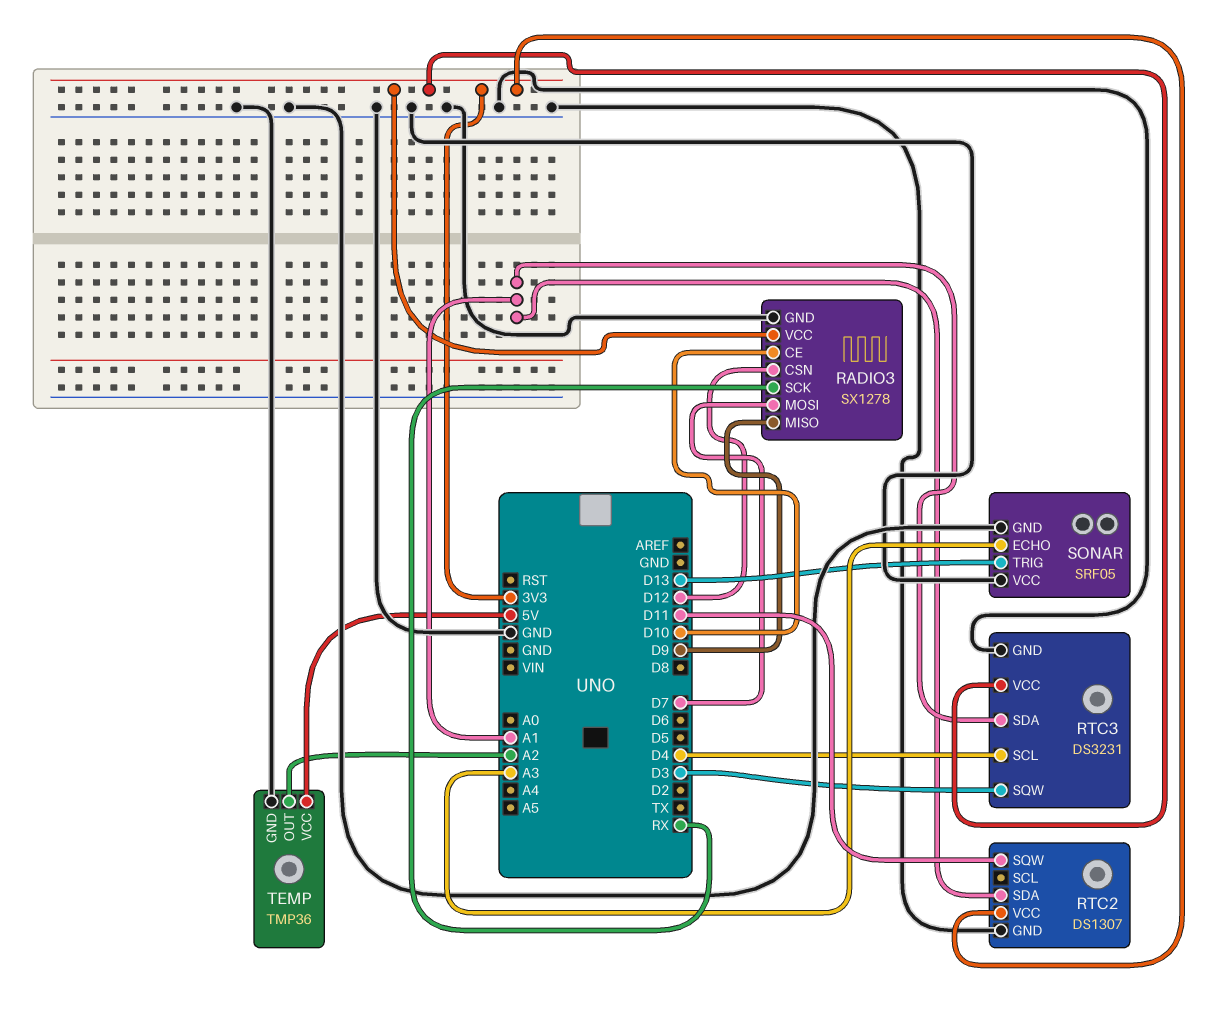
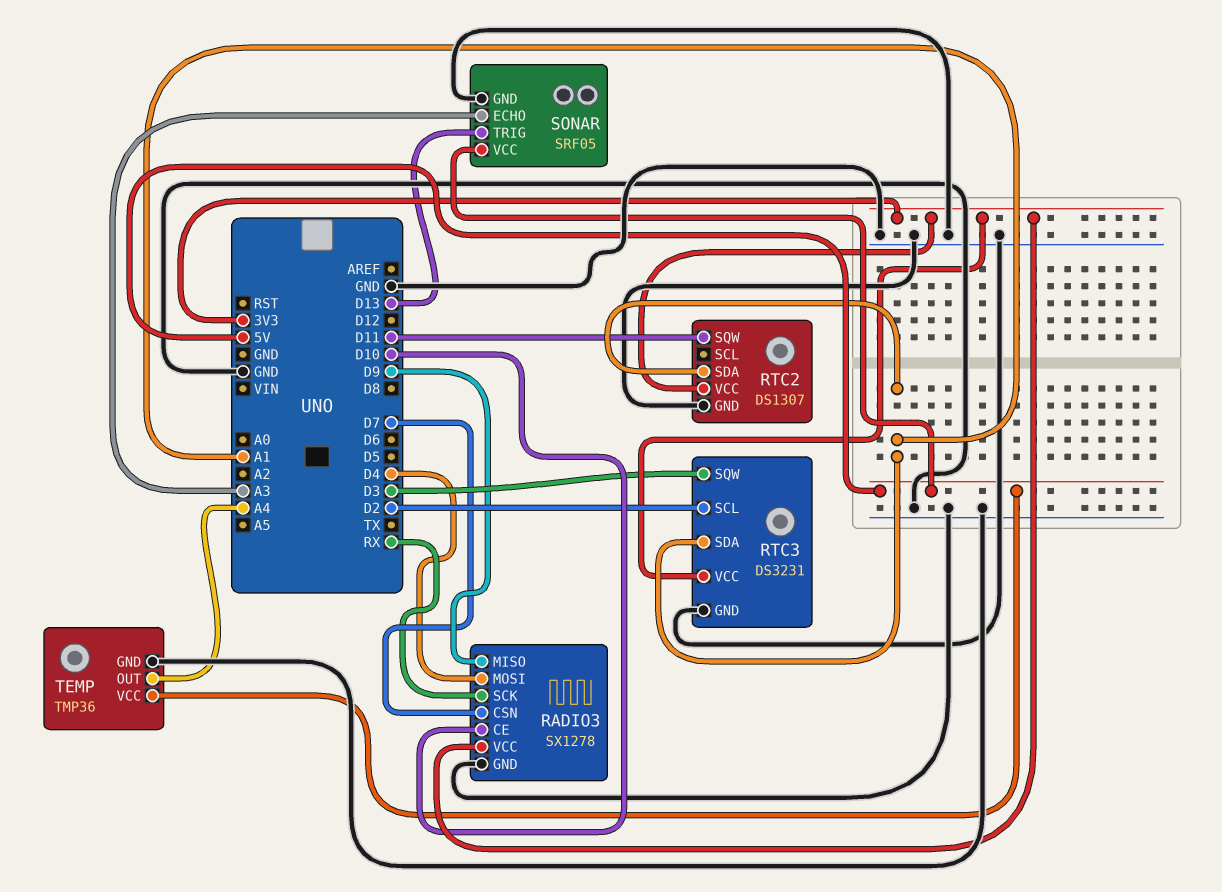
RADIO3 pin CSN: D12 -> D7
RADIO3 pin MOSI: D7 -> D4
RTC3 pin SCL: D4 -> D2
SONAR pin VCC: GND -> 5V
TEMP pin OUT: A2 -> A4

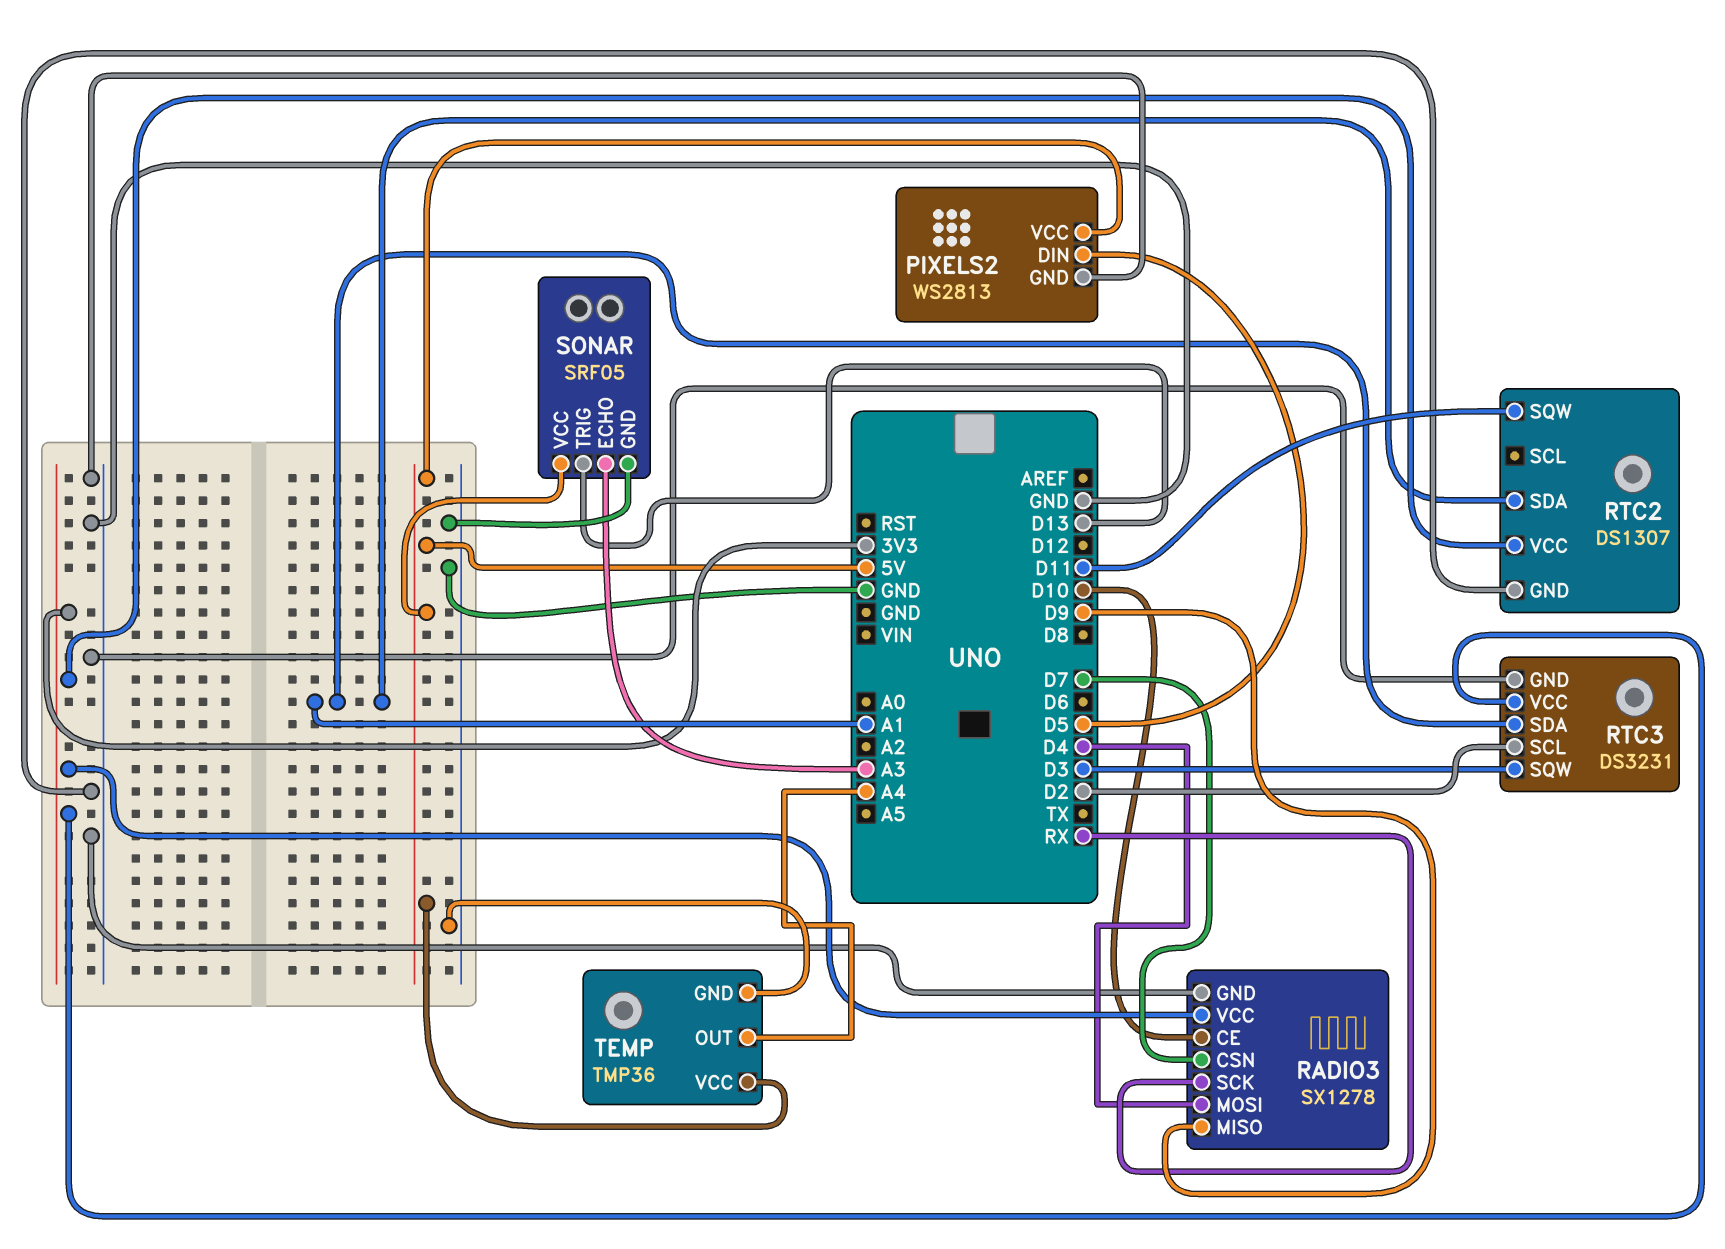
PIXELS2: none -> WS2813
PIXELS2 pin DIN: none -> D5
PIXELS2 pin GND: none -> GND
PIXELS2 pin VCC: none -> 5V

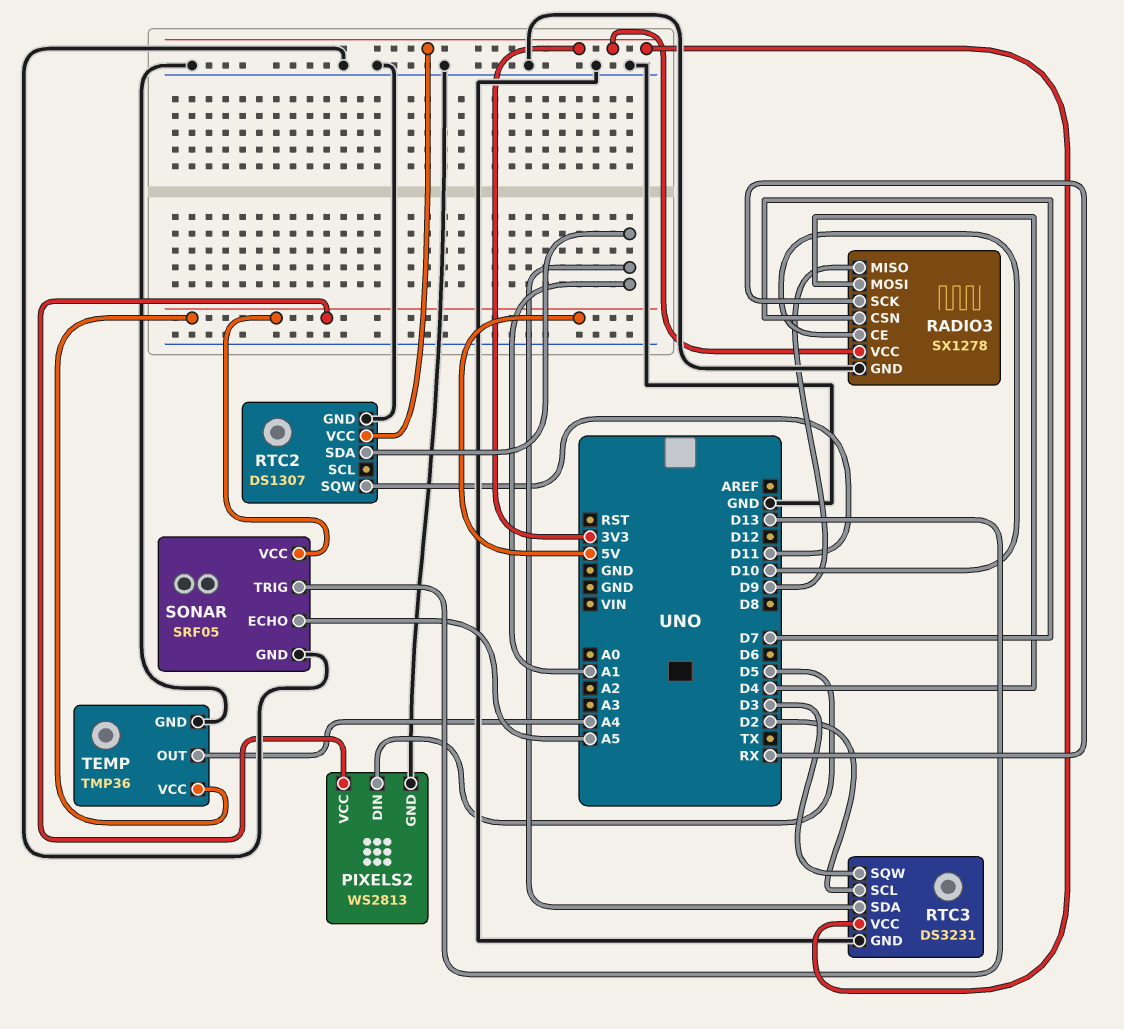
SONAR pin ECHO: A3 -> A5

